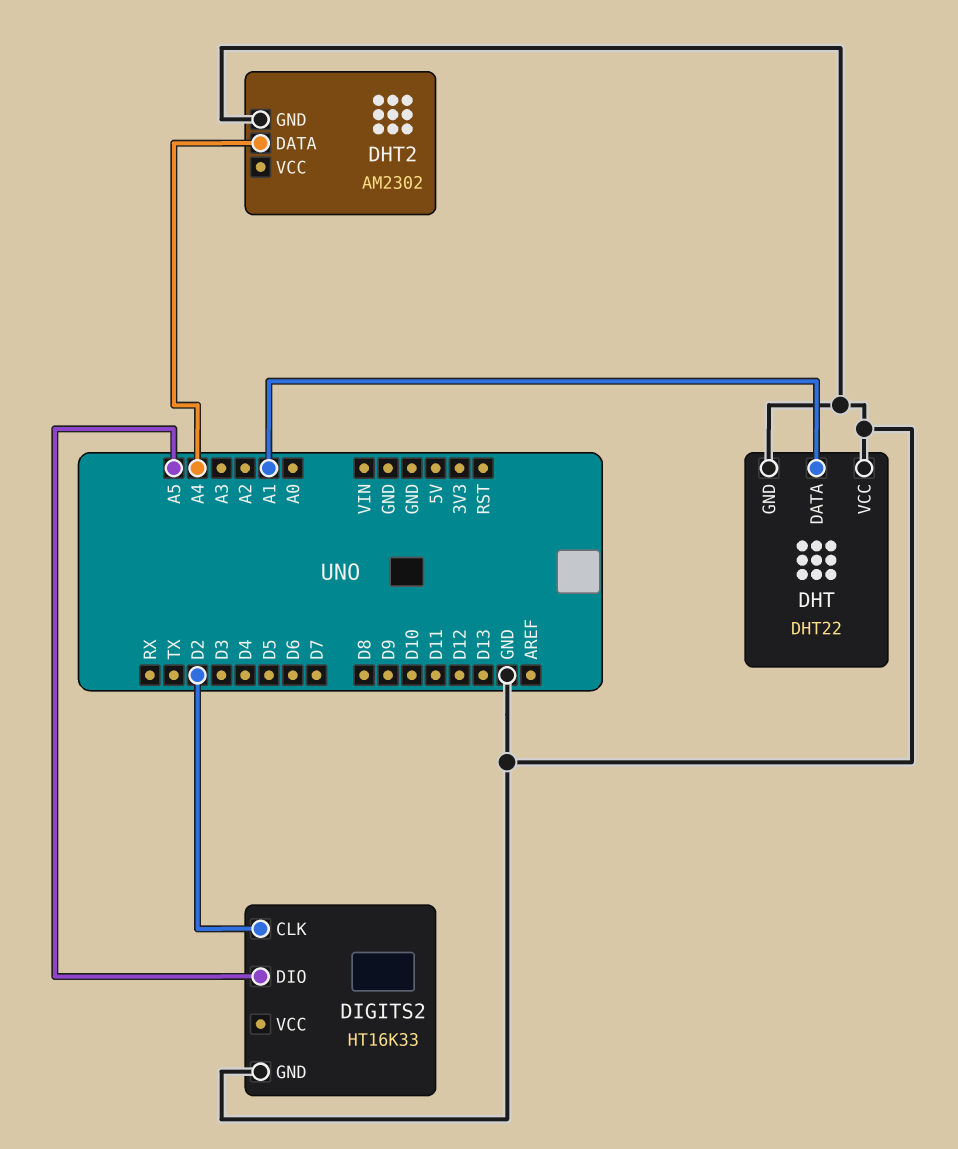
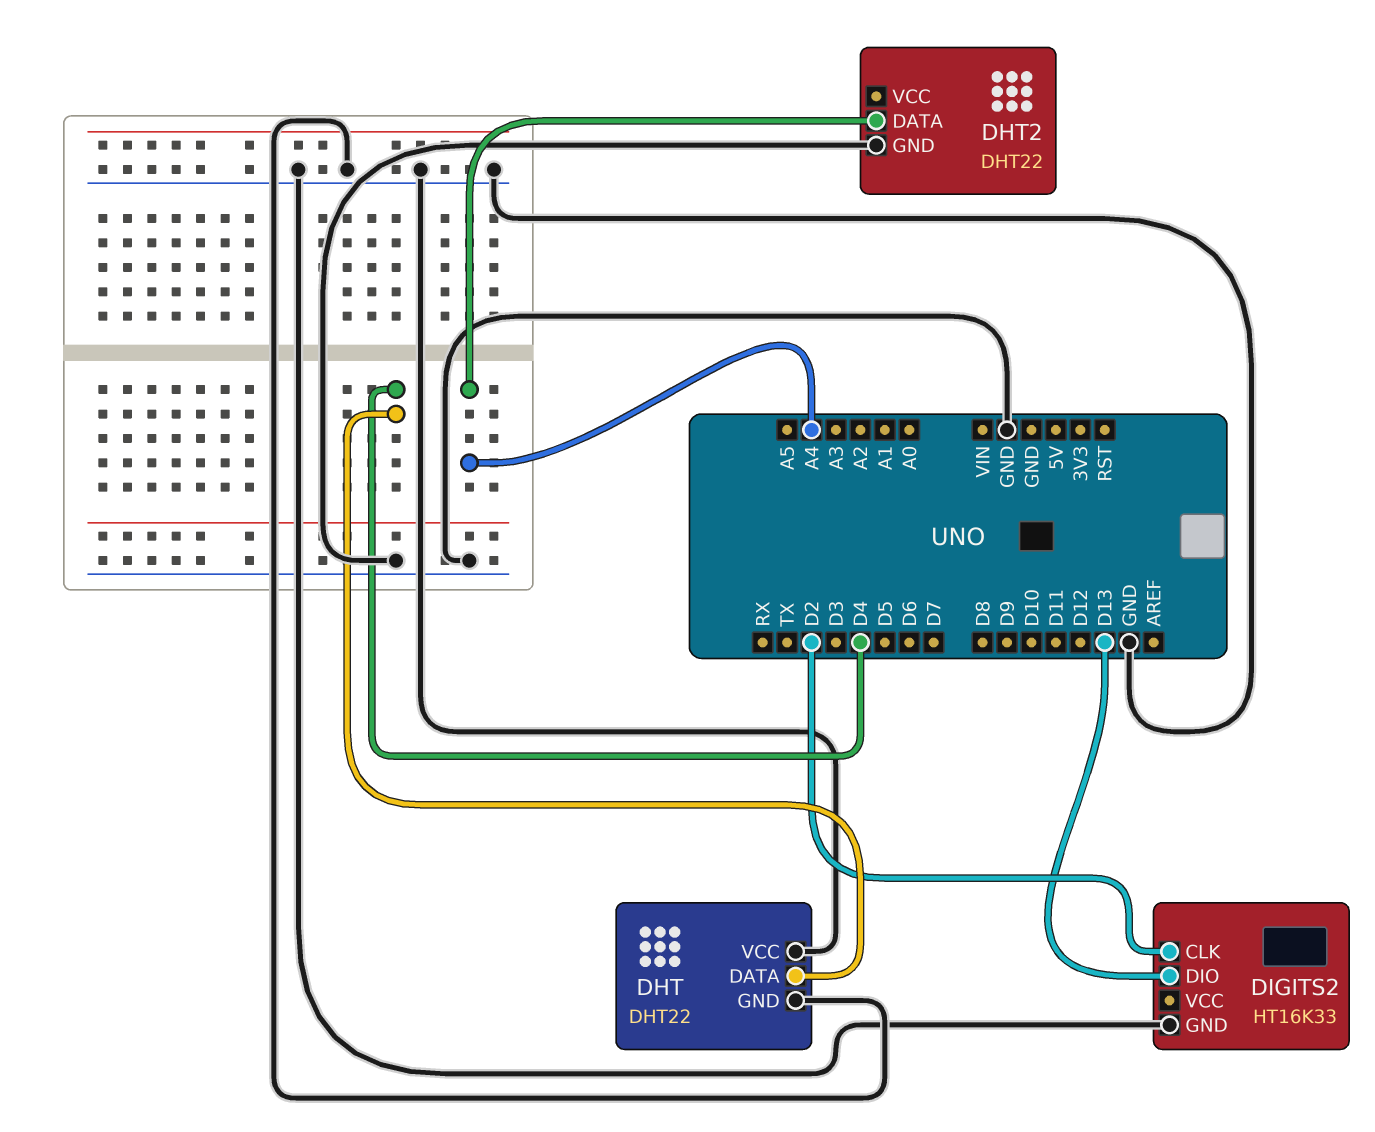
DHT pin DATA: A1 -> D4
DHT2: AM2302 -> DHT22
DIGITS2 pin DIO: A5 -> D13

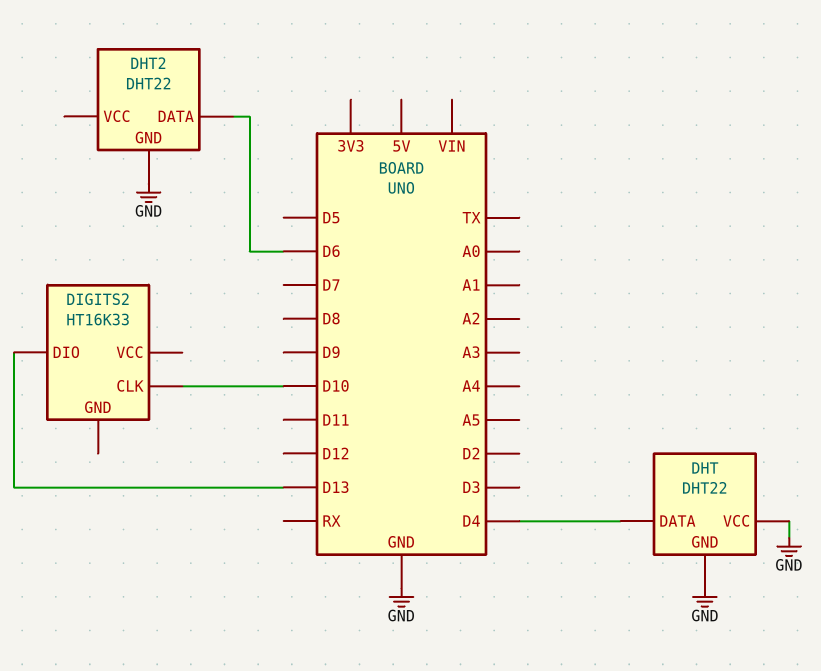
DHT2 pin DATA: A4 -> D6
DIGITS2 pin CLK: D2 -> D10
DIGITS2 pin GND: GND -> none

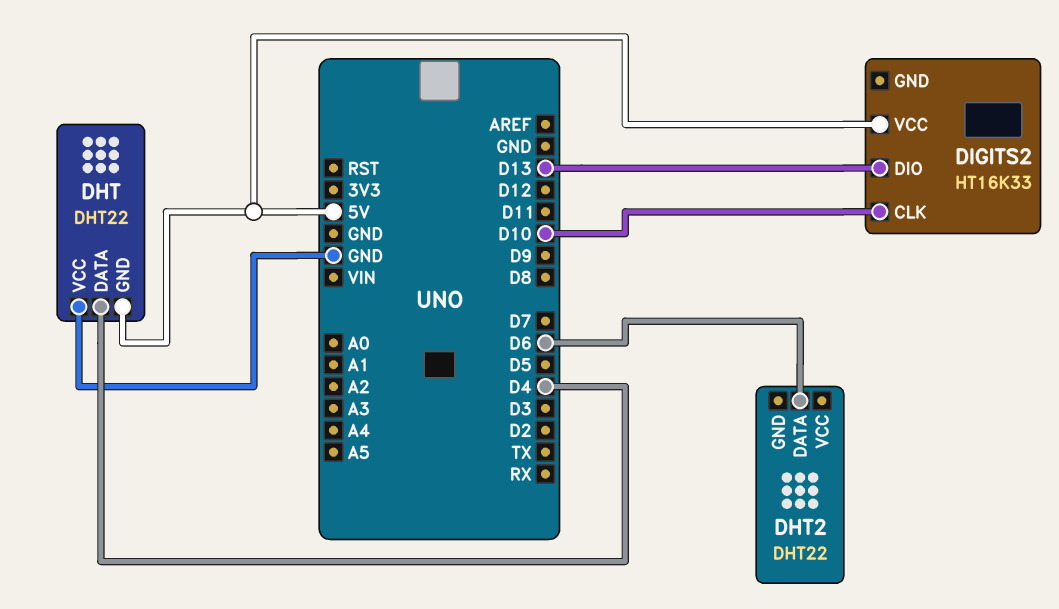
DHT pin GND: GND -> 5V
DHT2 pin GND: GND -> none
DIGITS2 pin VCC: none -> 5V

